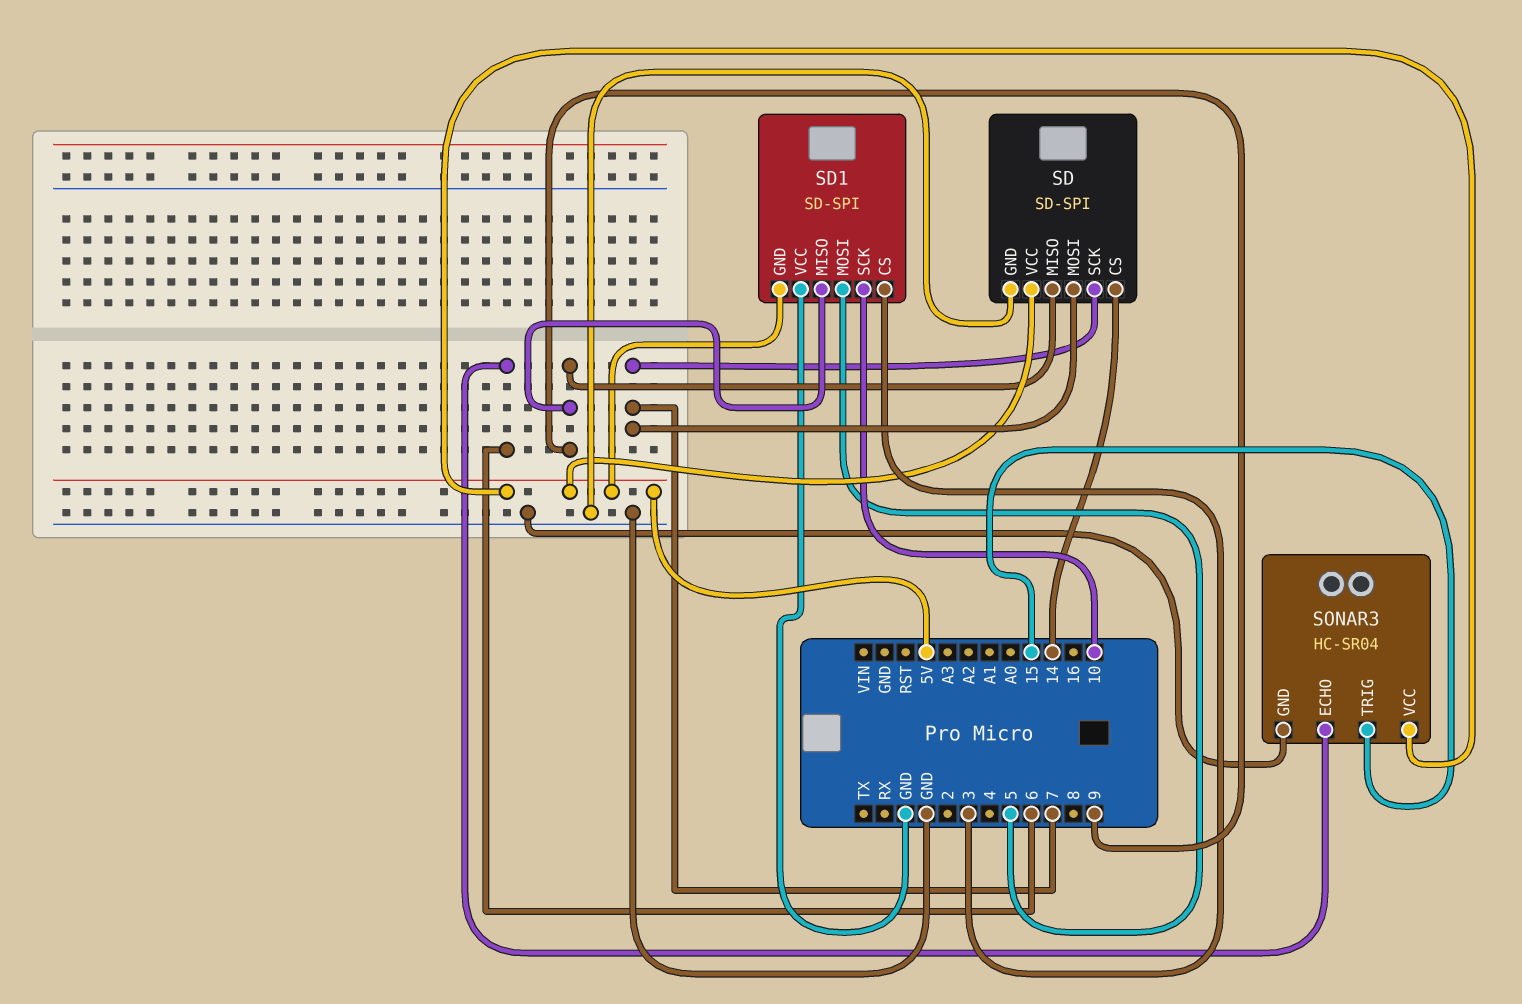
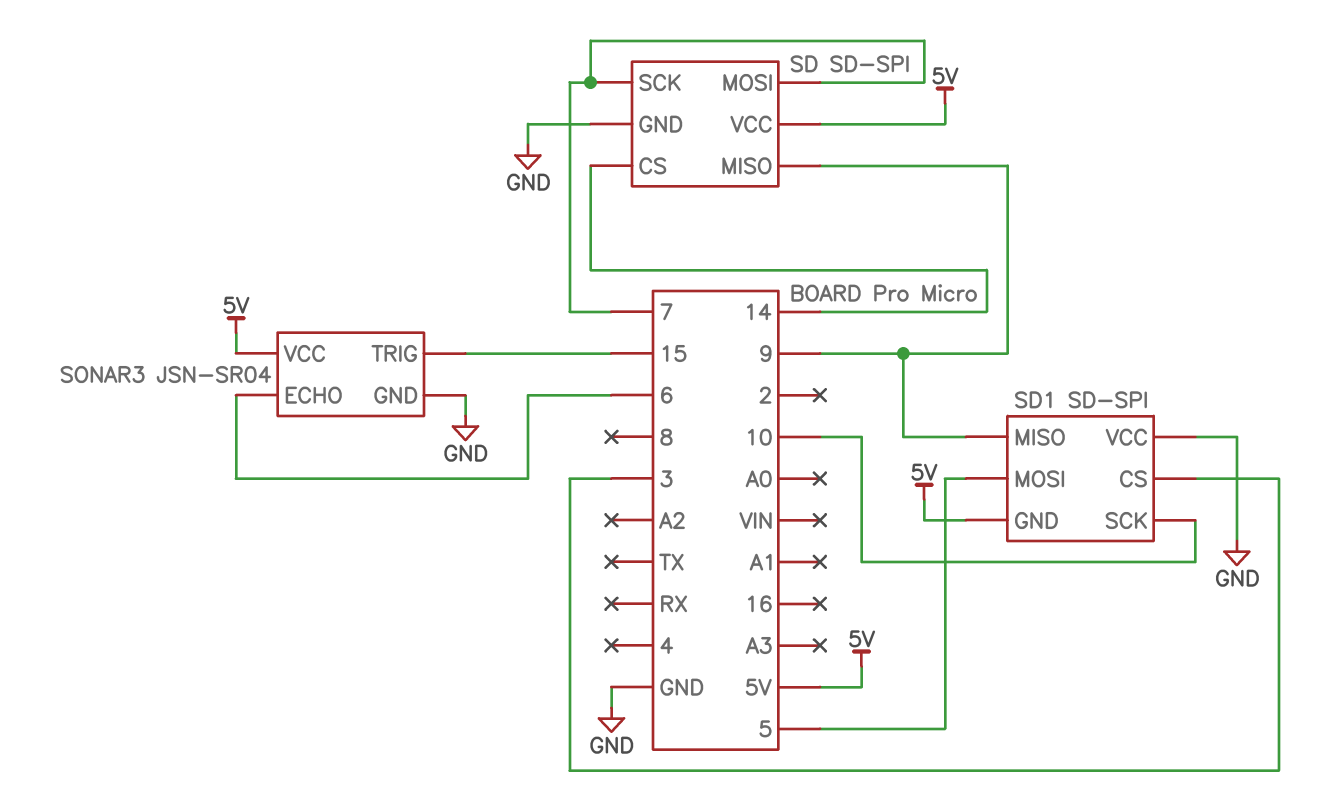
SONAR3: HC-SR04 -> JSN-SR04

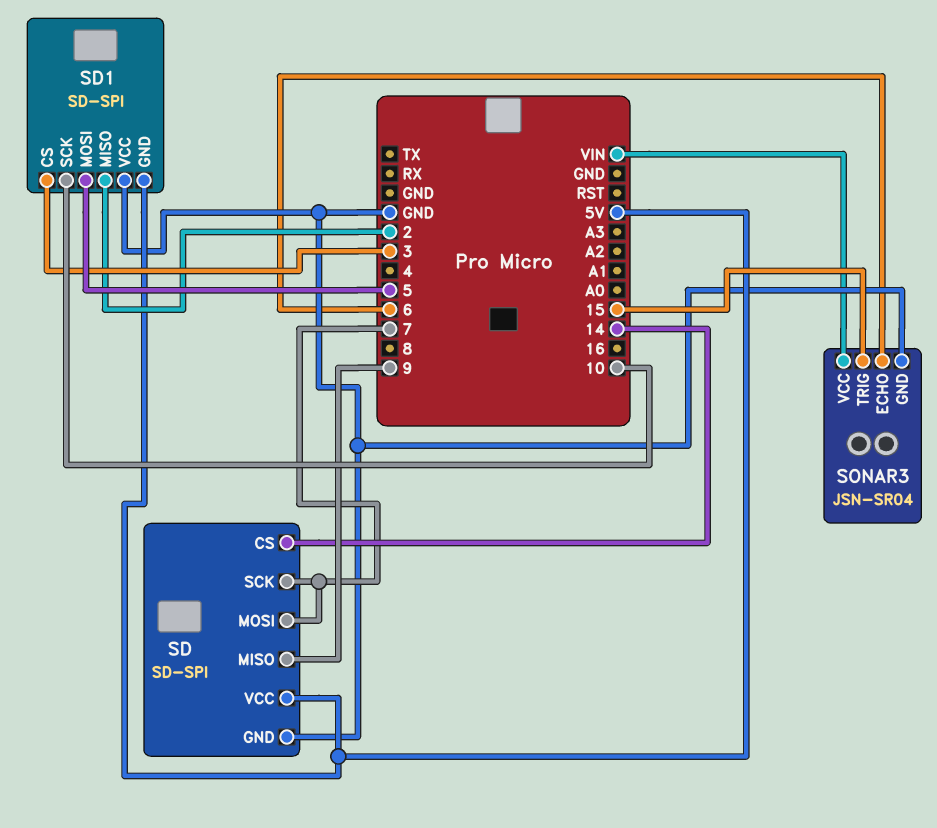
SD1 pin MISO: 9 -> 2
SONAR3 pin VCC: 5V -> VIN

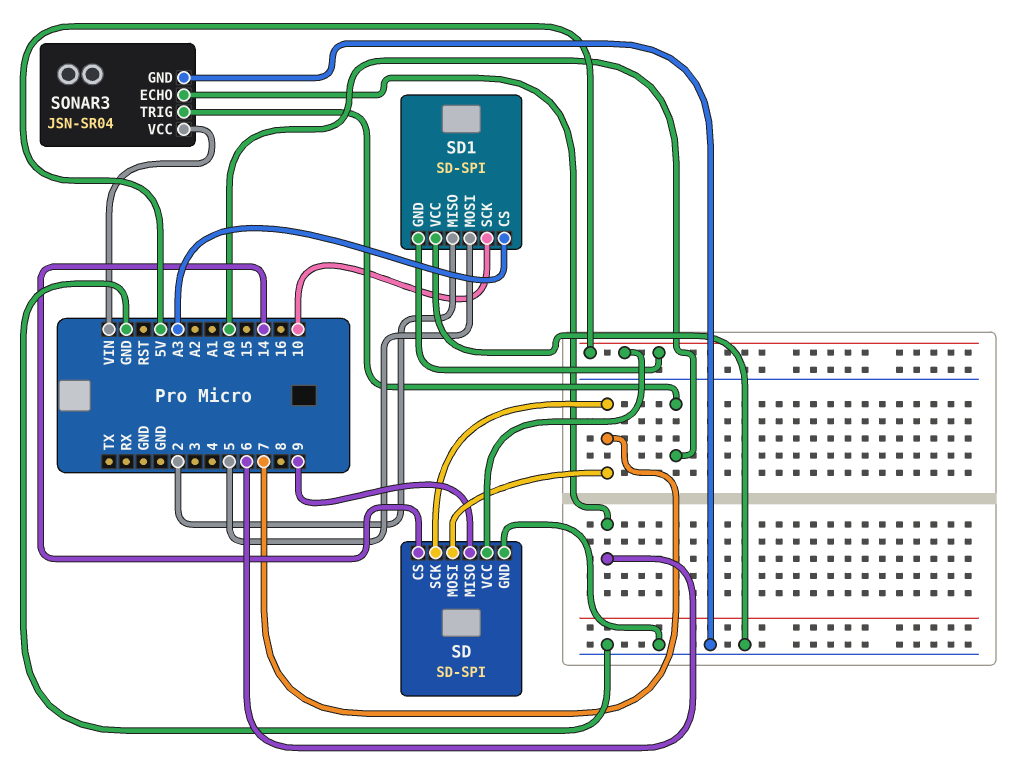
SD1 pin CS: 3 -> A3
SONAR3 pin TRIG: 15 -> A0

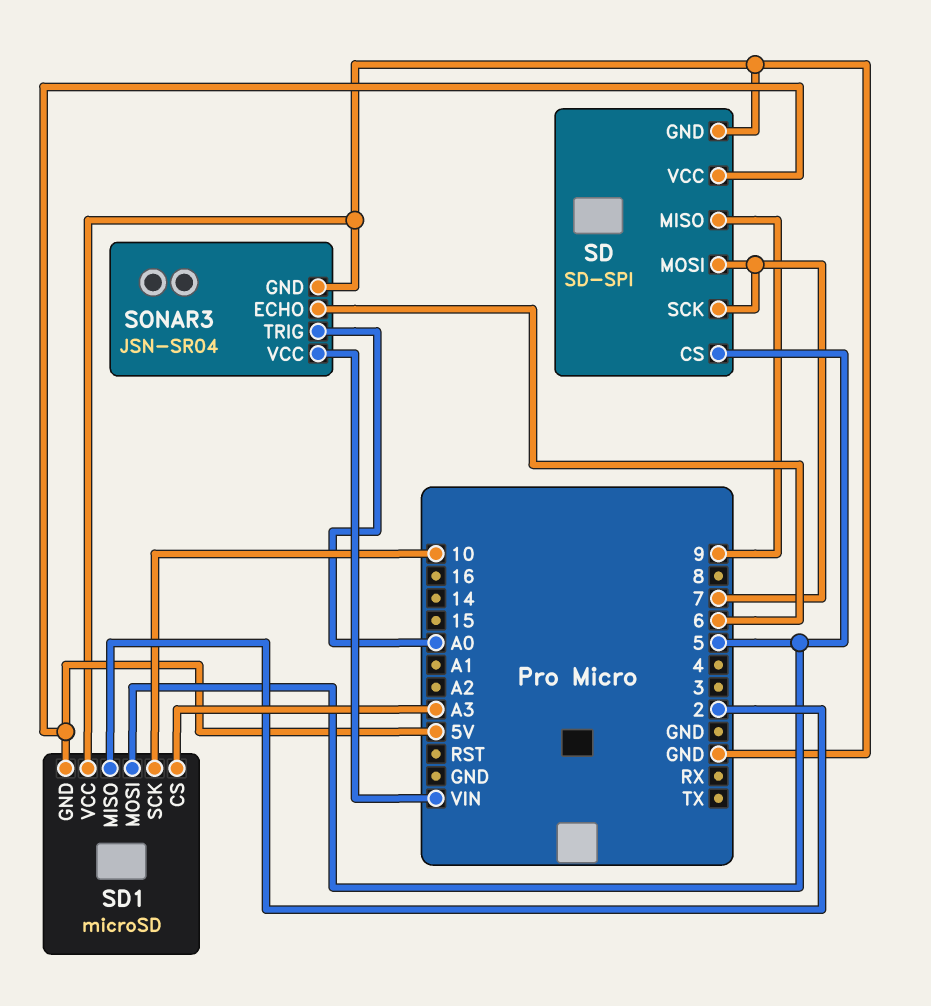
SD pin CS: 14 -> 5
SD1: SD-SPI -> microSD

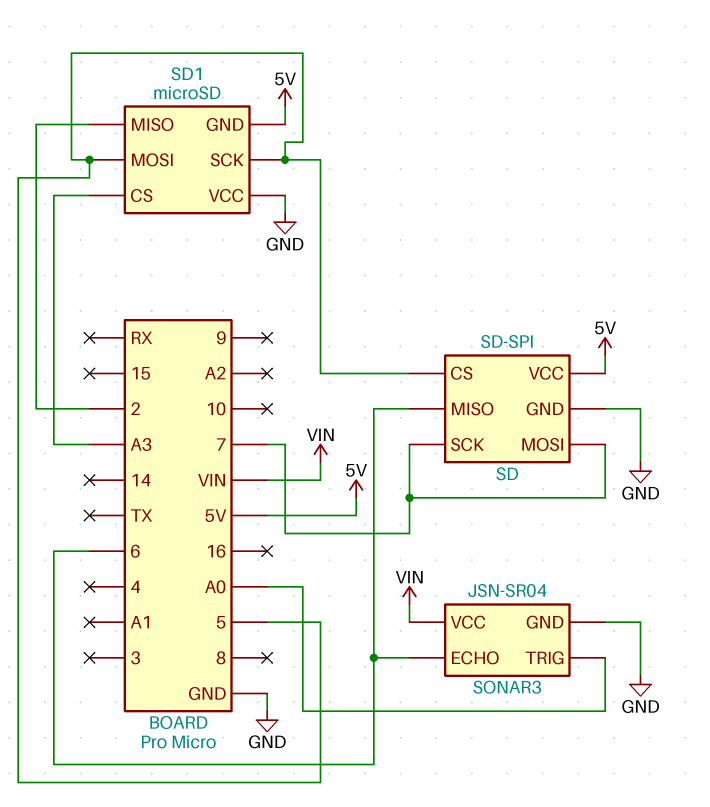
SD pin MISO: 9 -> 6
SD1 pin SCK: 10 -> 5

